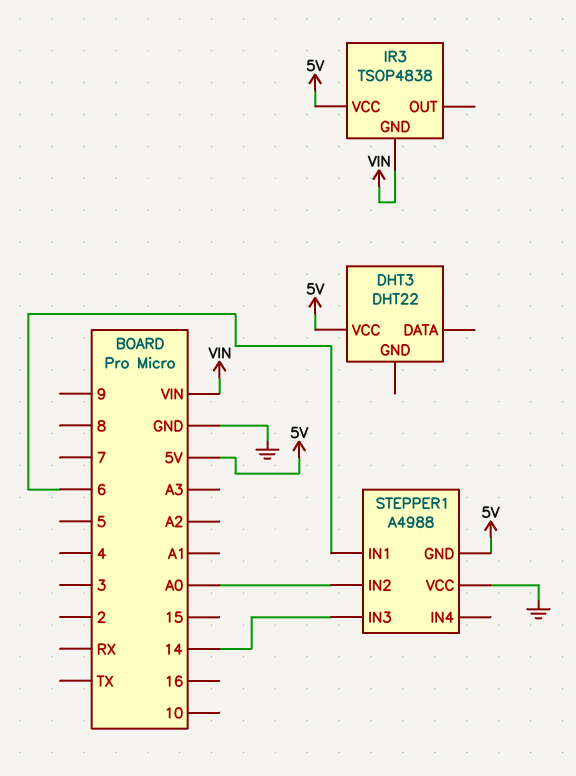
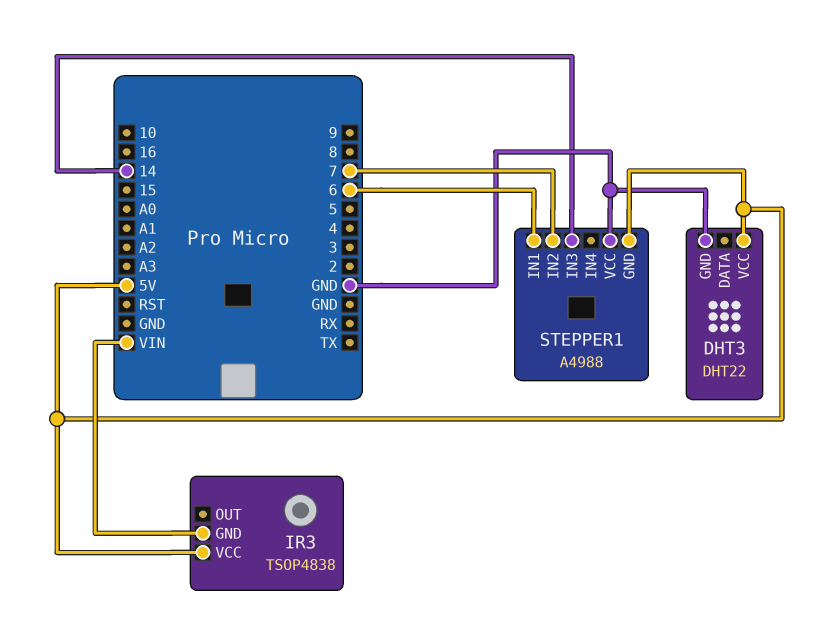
DHT3 pin GND: none -> GND
STEPPER1 pin IN2: A0 -> 7

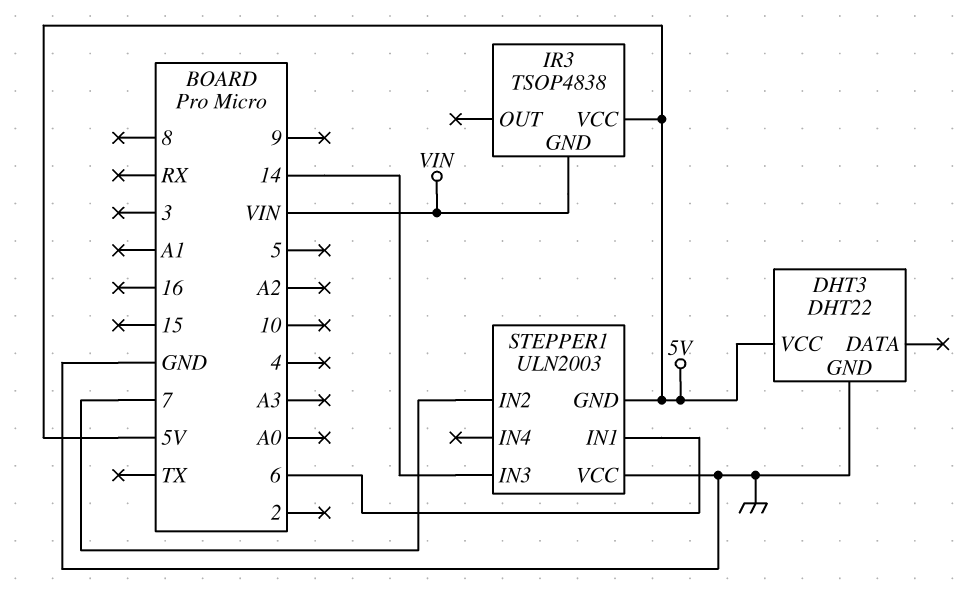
STEPPER1: A4988 -> ULN2003

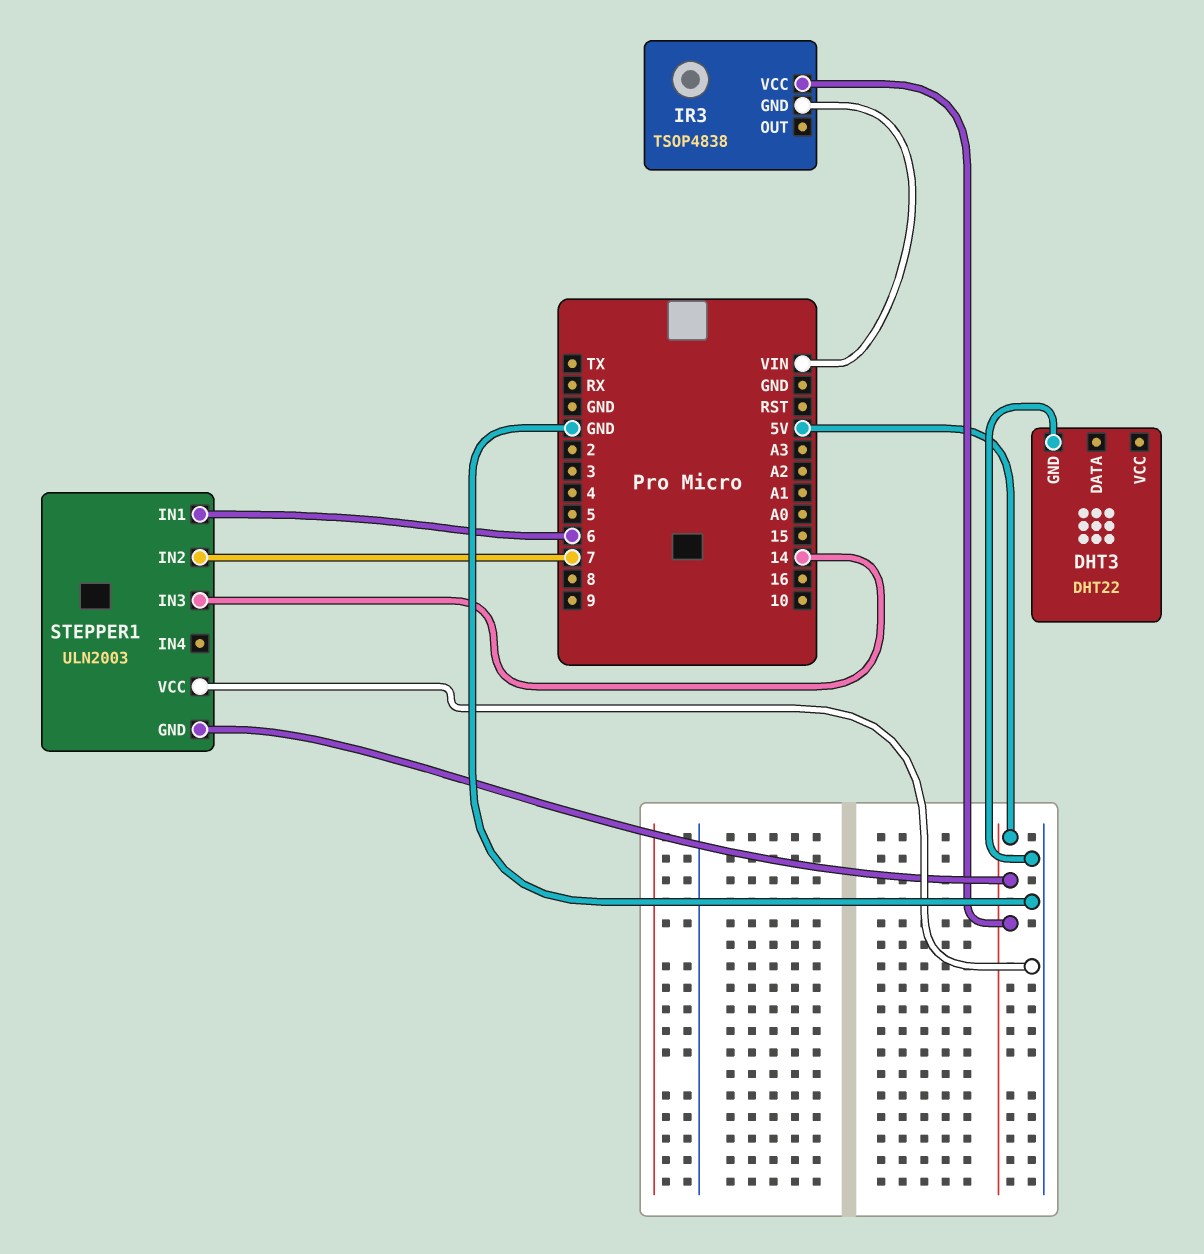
DHT3 pin VCC: 5V -> none

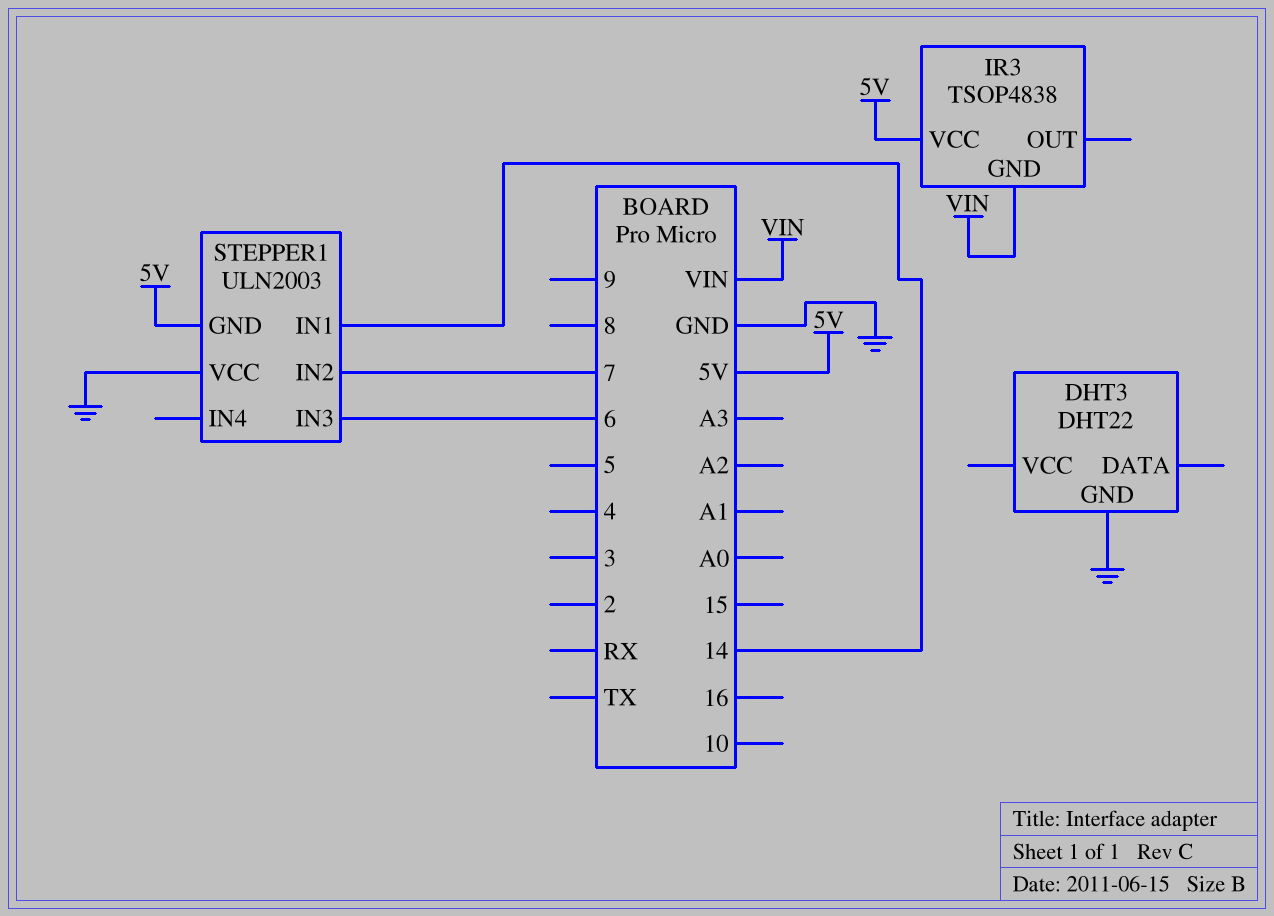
STEPPER1 pin IN1: 6 -> 14
STEPPER1 pin IN3: 14 -> 6

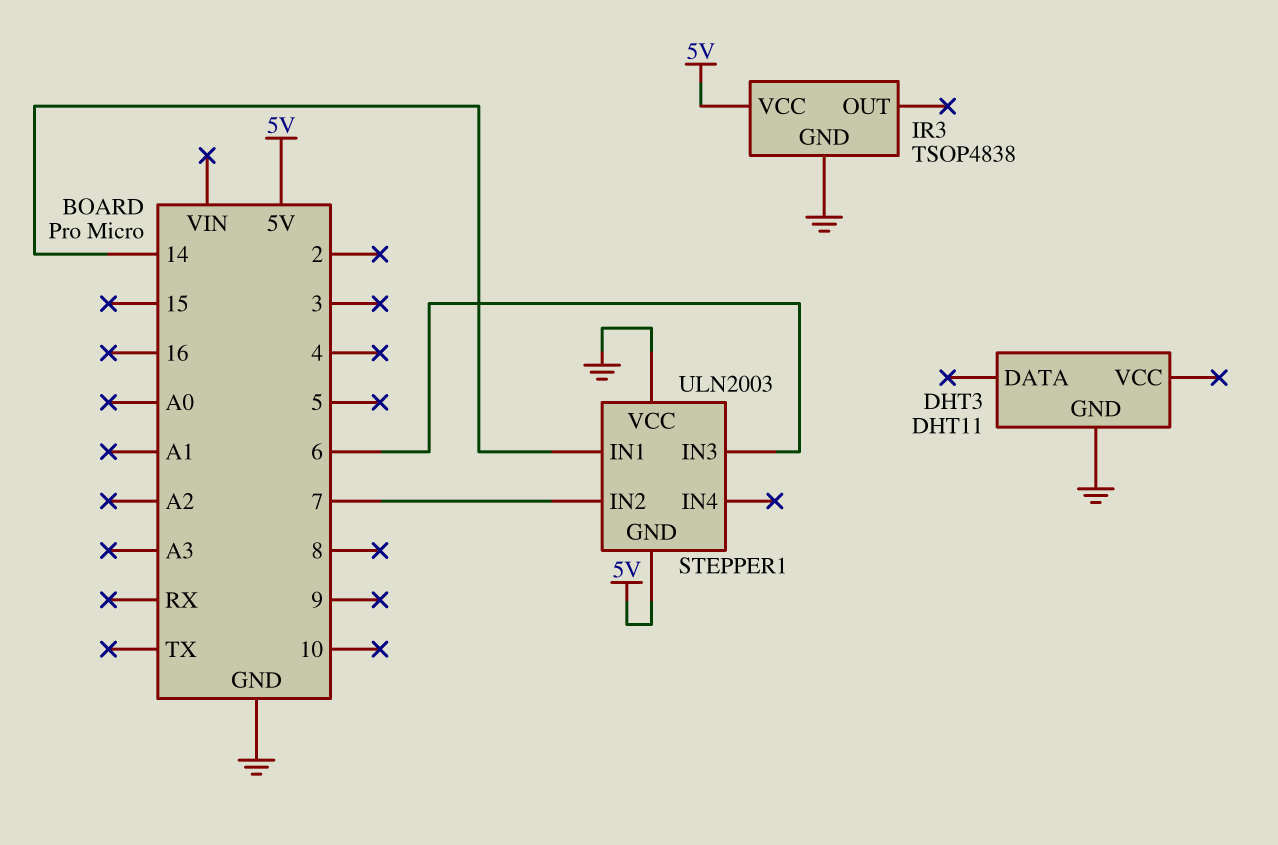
DHT3: DHT22 -> DHT11
IR3 pin GND: VIN -> GND

